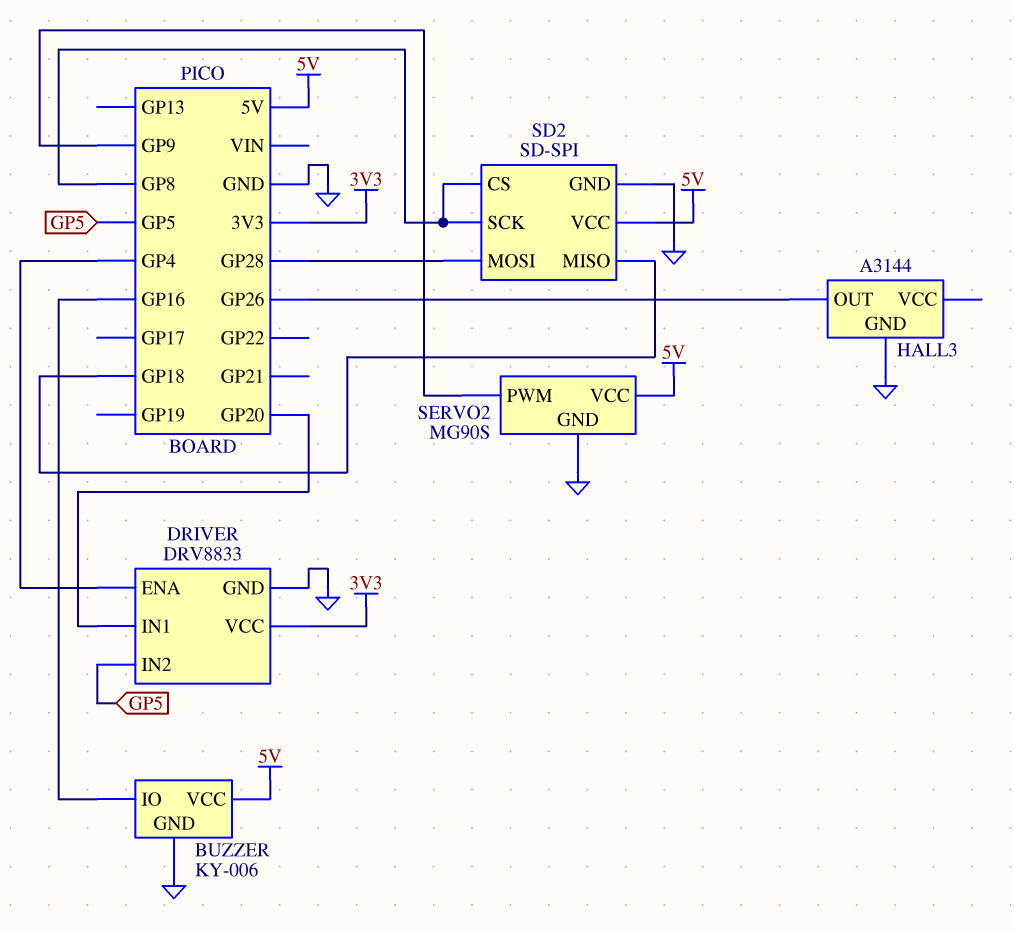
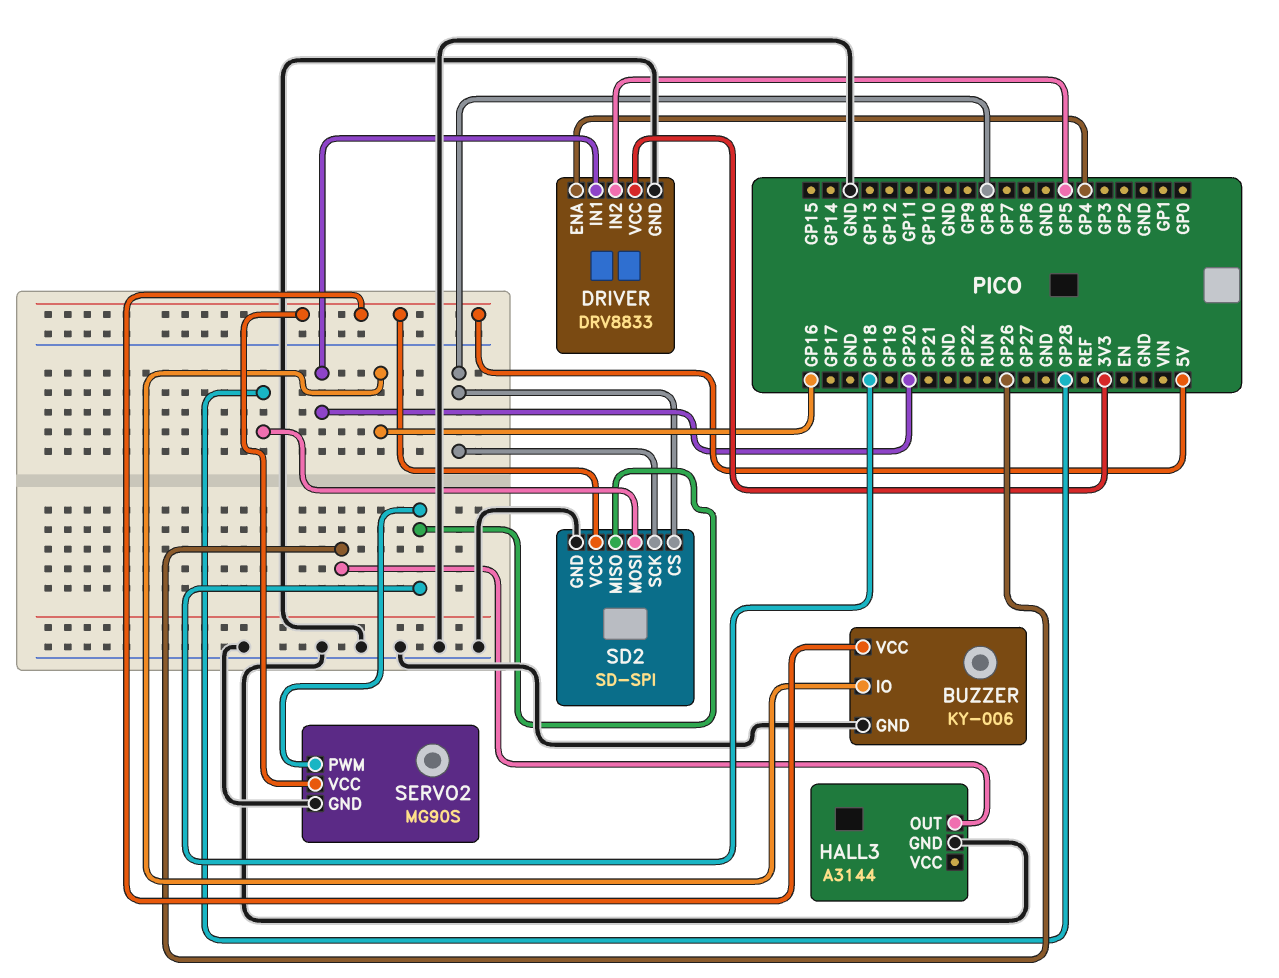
SERVO2 pin PWM: GP9 -> GP18

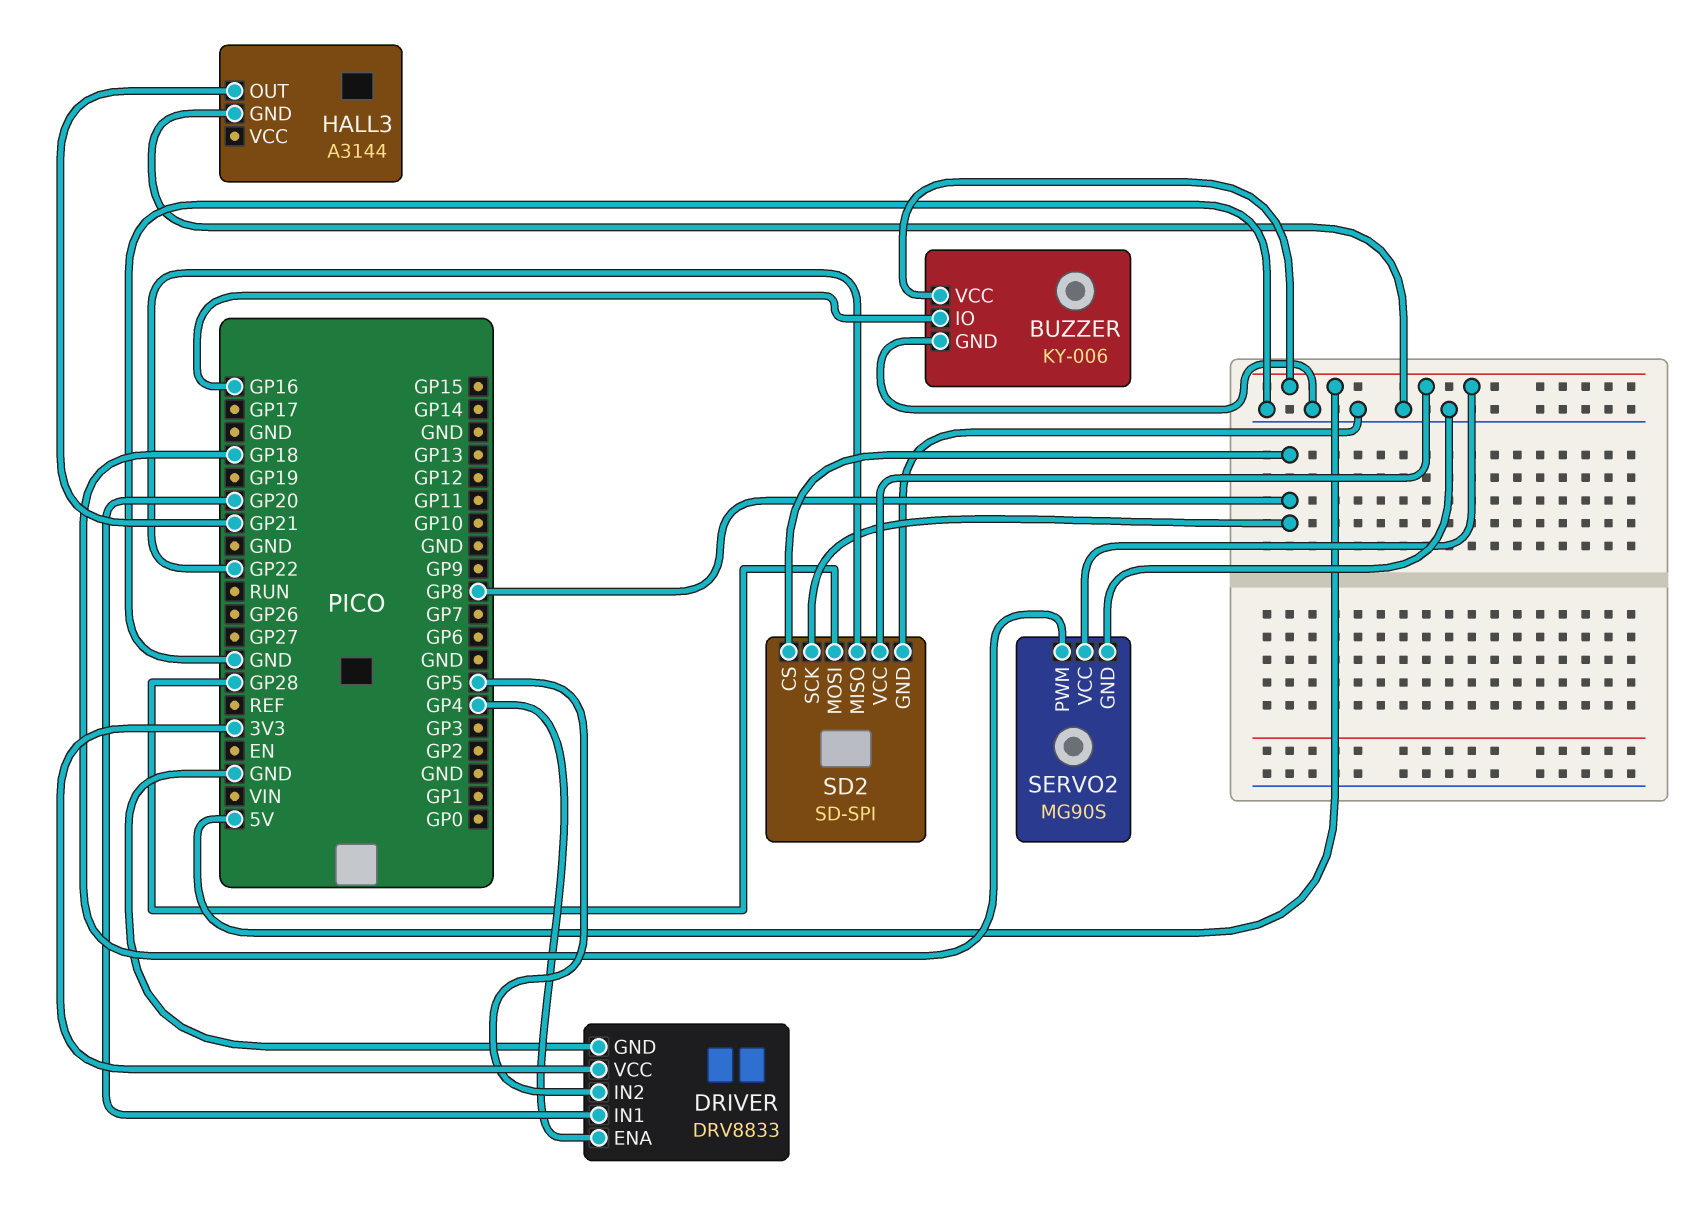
HALL3 pin OUT: GP26 -> GP21
SD2 pin MISO: GP18 -> GP22

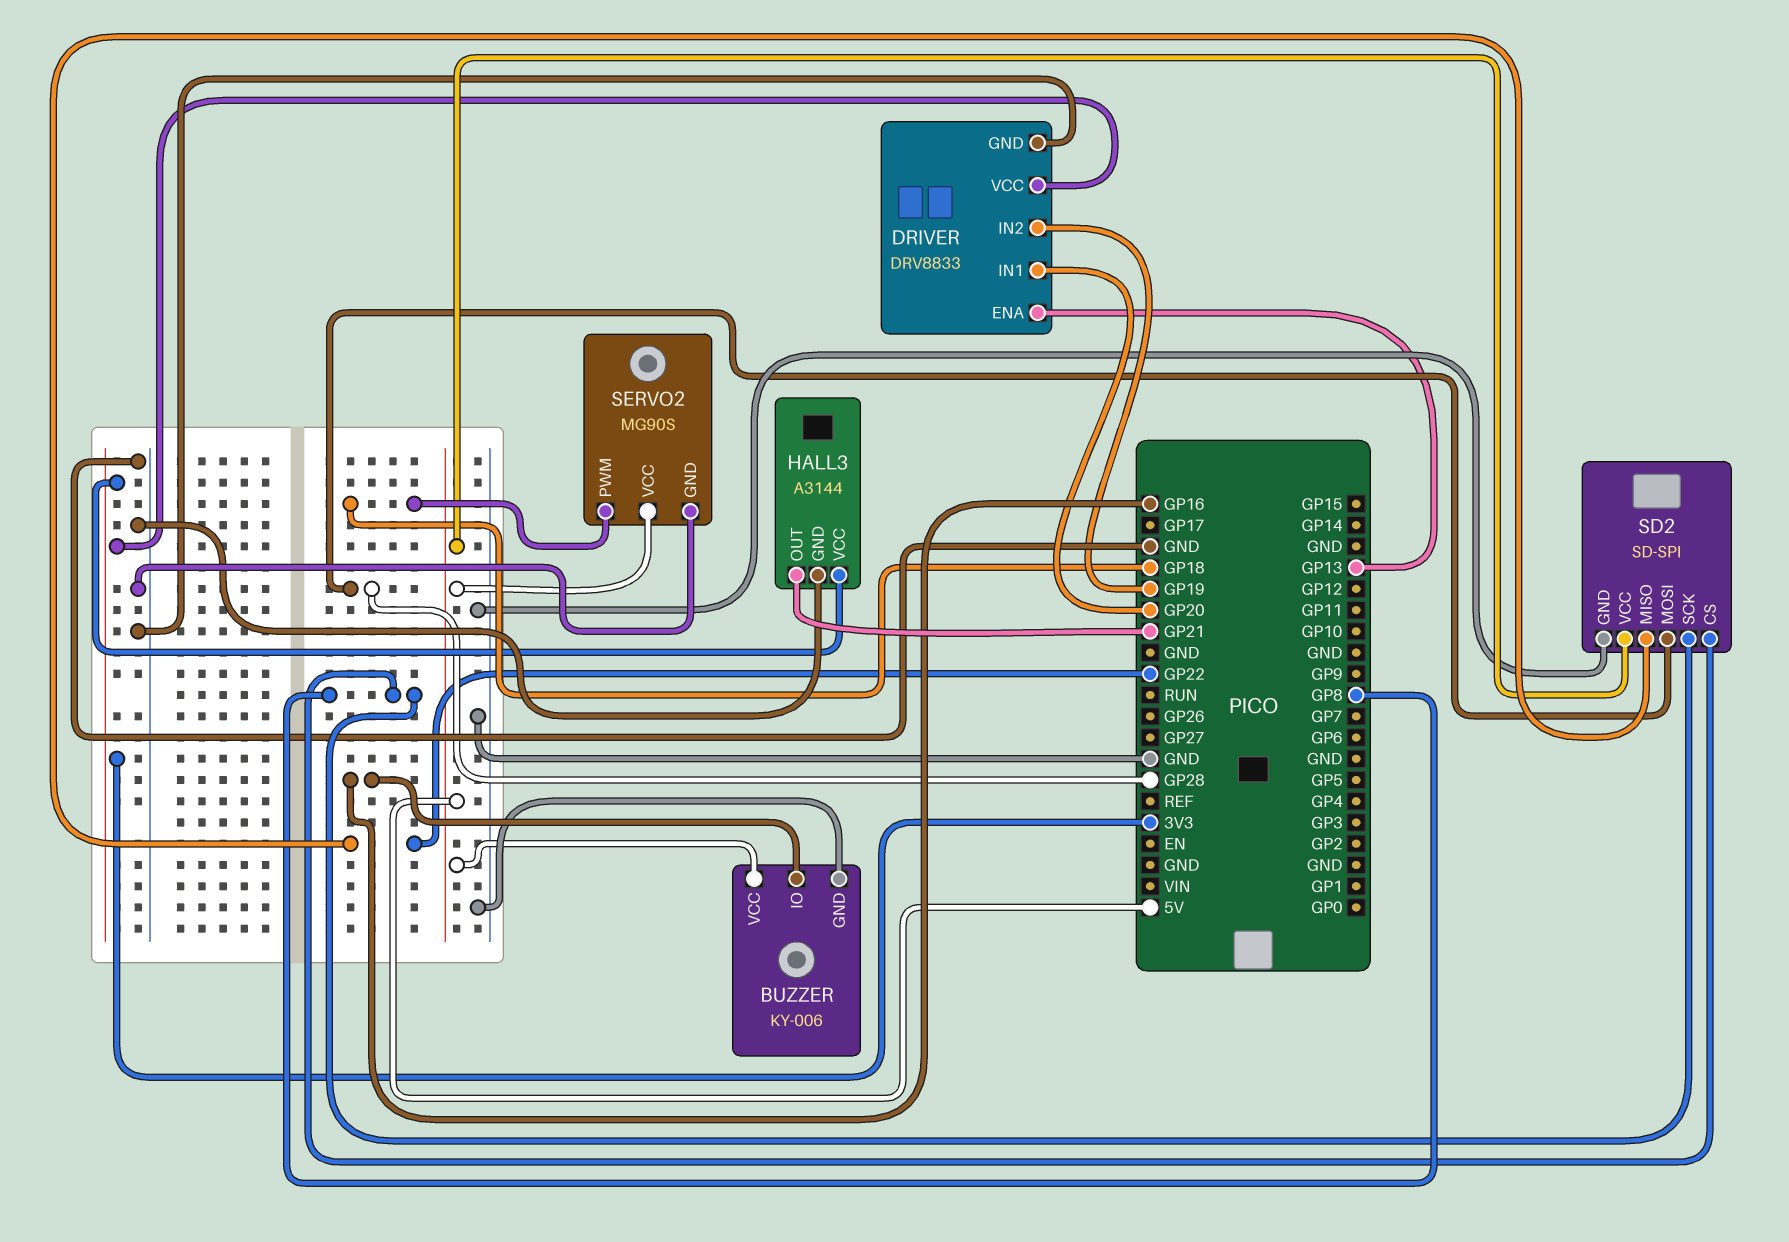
DRIVER pin ENA: GP4 -> GP13
DRIVER pin IN2: GP5 -> GP19
HALL3 pin VCC: none -> 3V3

